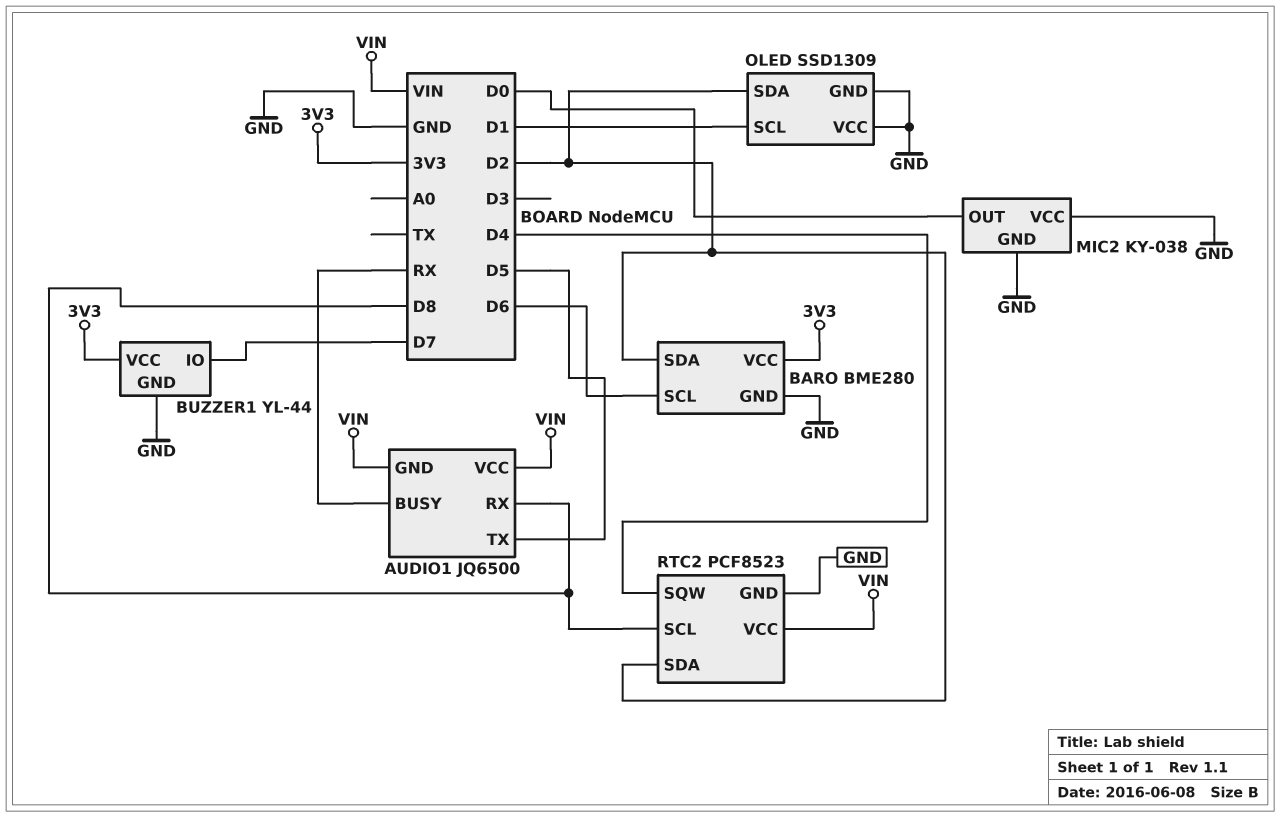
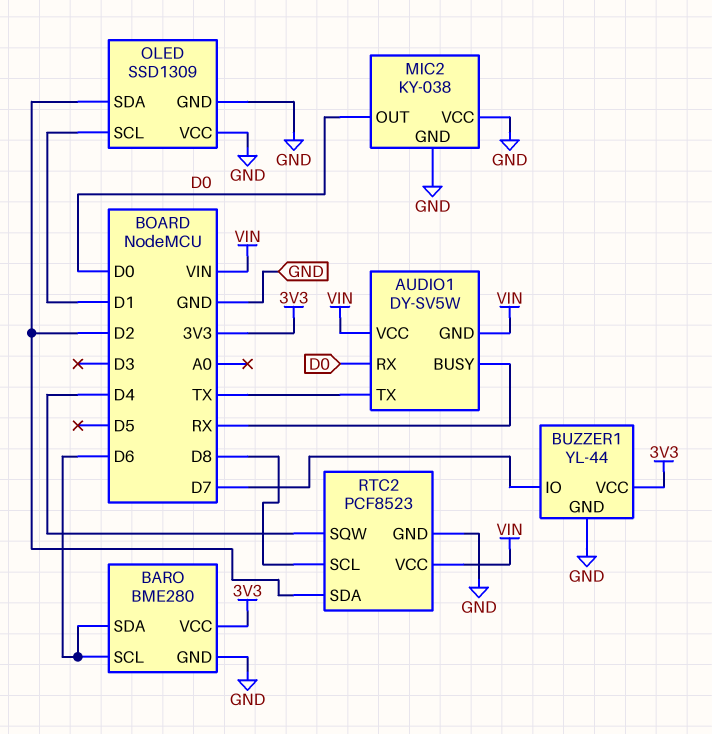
AUDIO1: JQ6500 -> DY-SV5W
AUDIO1 pin RX: D8 -> D0
AUDIO1 pin TX: D5 -> TX
BARO pin SDA: D2 -> D6

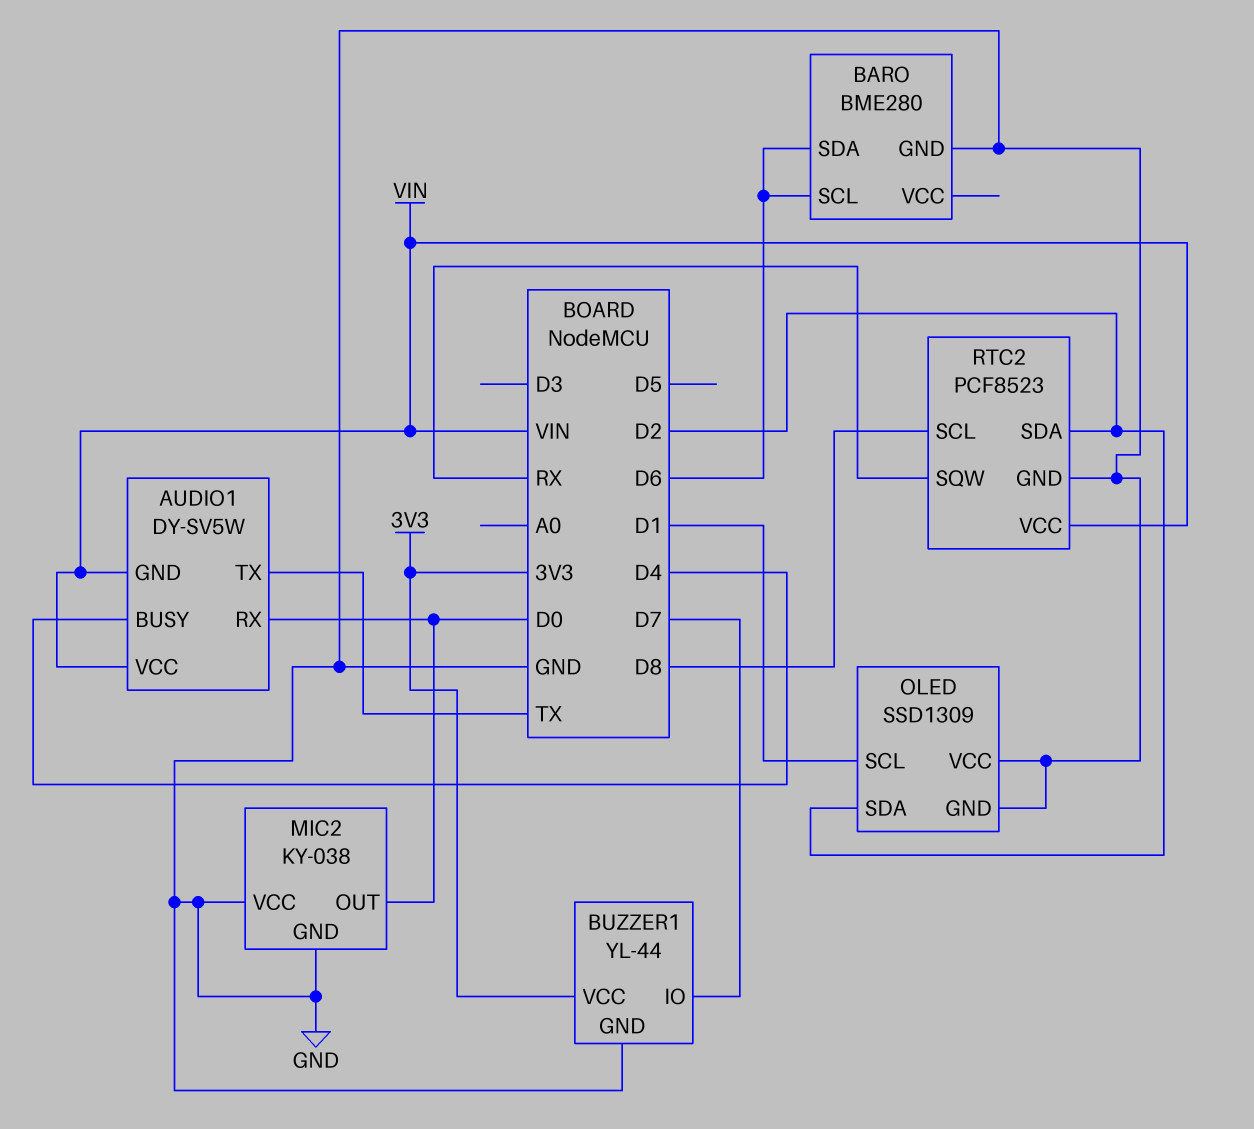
AUDIO1 pin BUSY: RX -> D4
BARO pin VCC: 3V3 -> none
RTC2 pin SQW: D4 -> RX

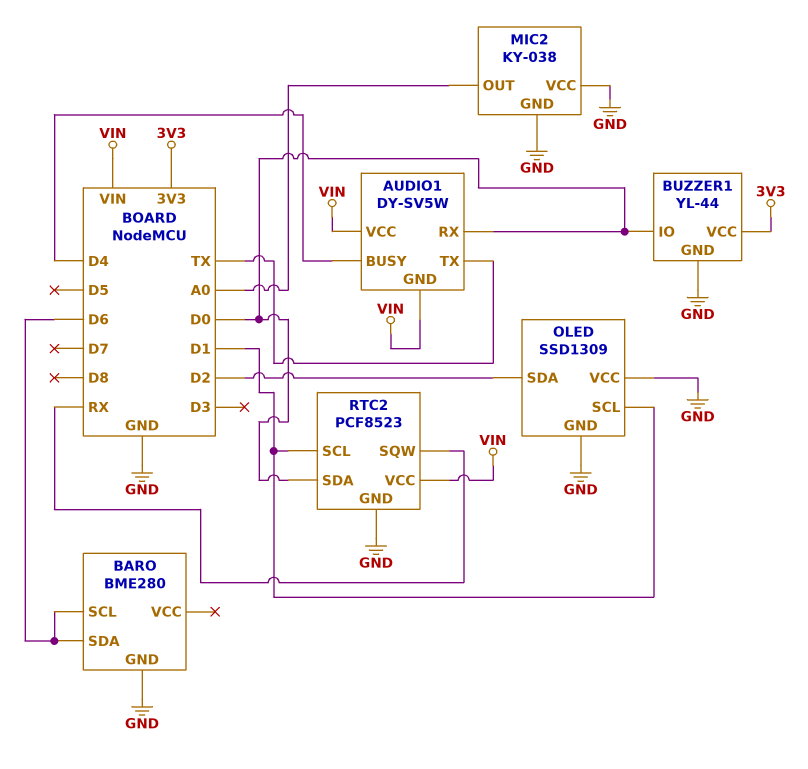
BUZZER1 pin IO: D7 -> D0
MIC2 pin OUT: D0 -> A0
RTC2 pin SCL: D8 -> D1
RTC2 pin SDA: D2 -> D0

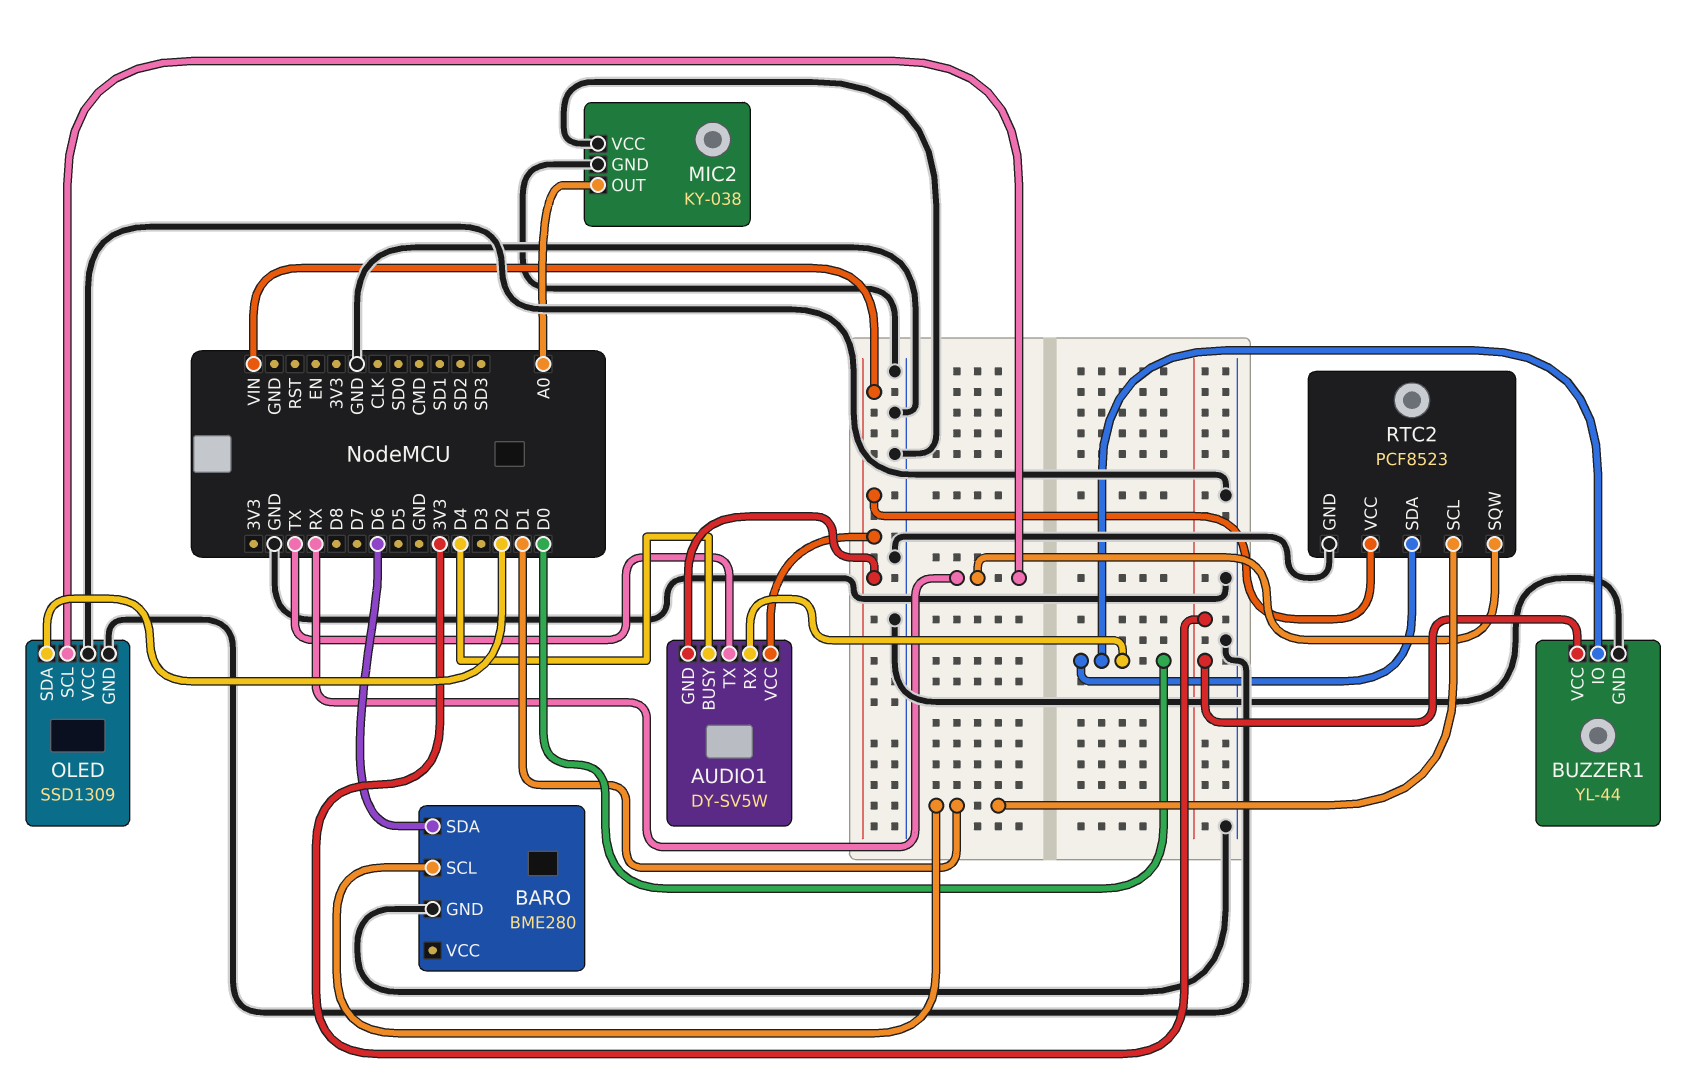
BARO pin SCL: D6 -> D1
OLED pin SCL: D1 -> RX

